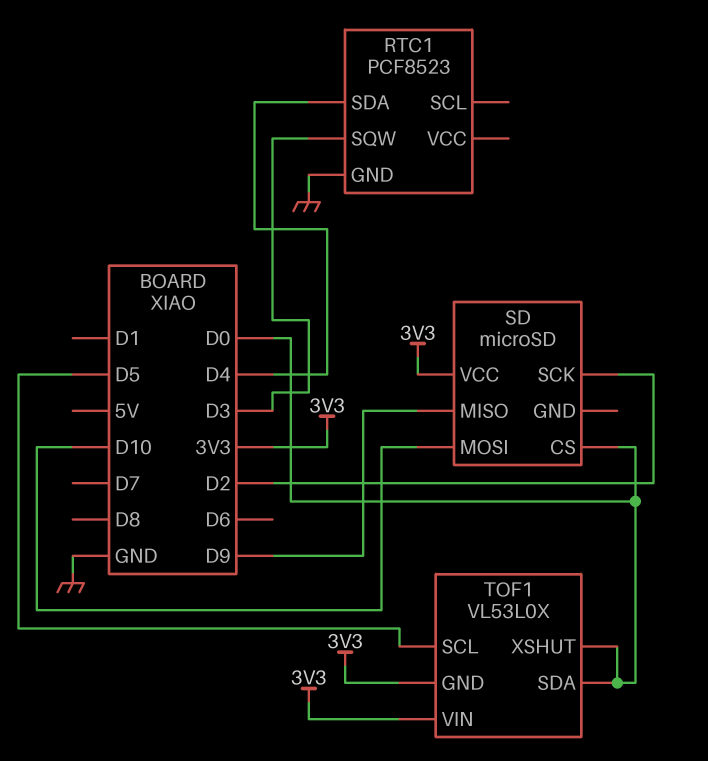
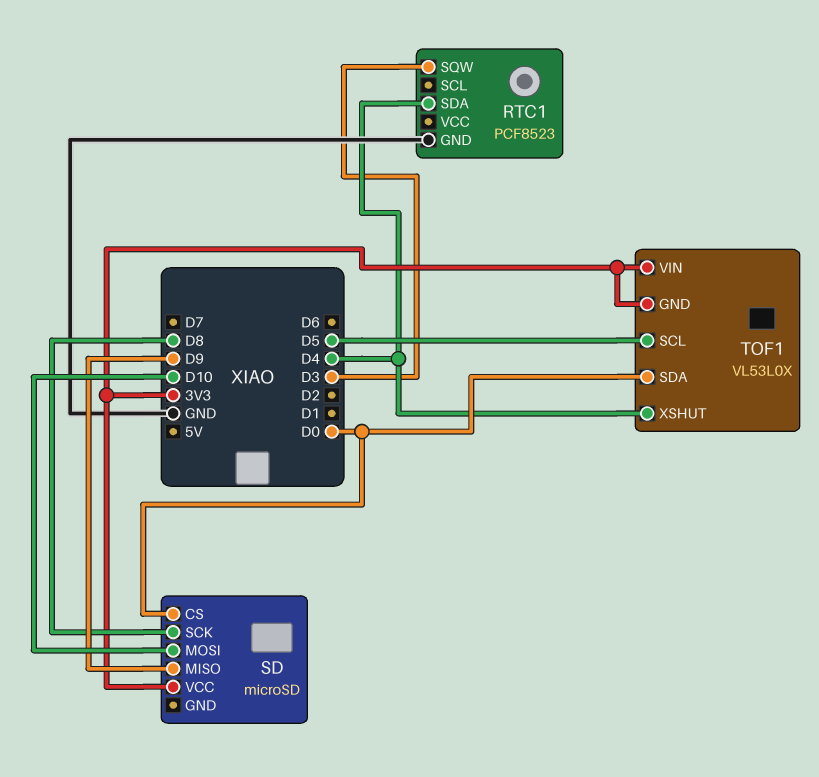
SD pin SCK: D2 -> D8
TOF1 pin XSHUT: D0 -> D4

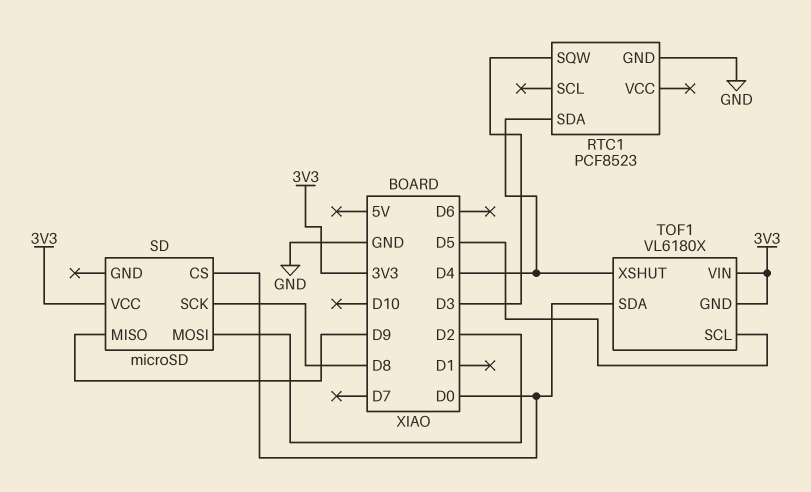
SD pin MOSI: D10 -> D2
TOF1: VL53L0X -> VL6180X

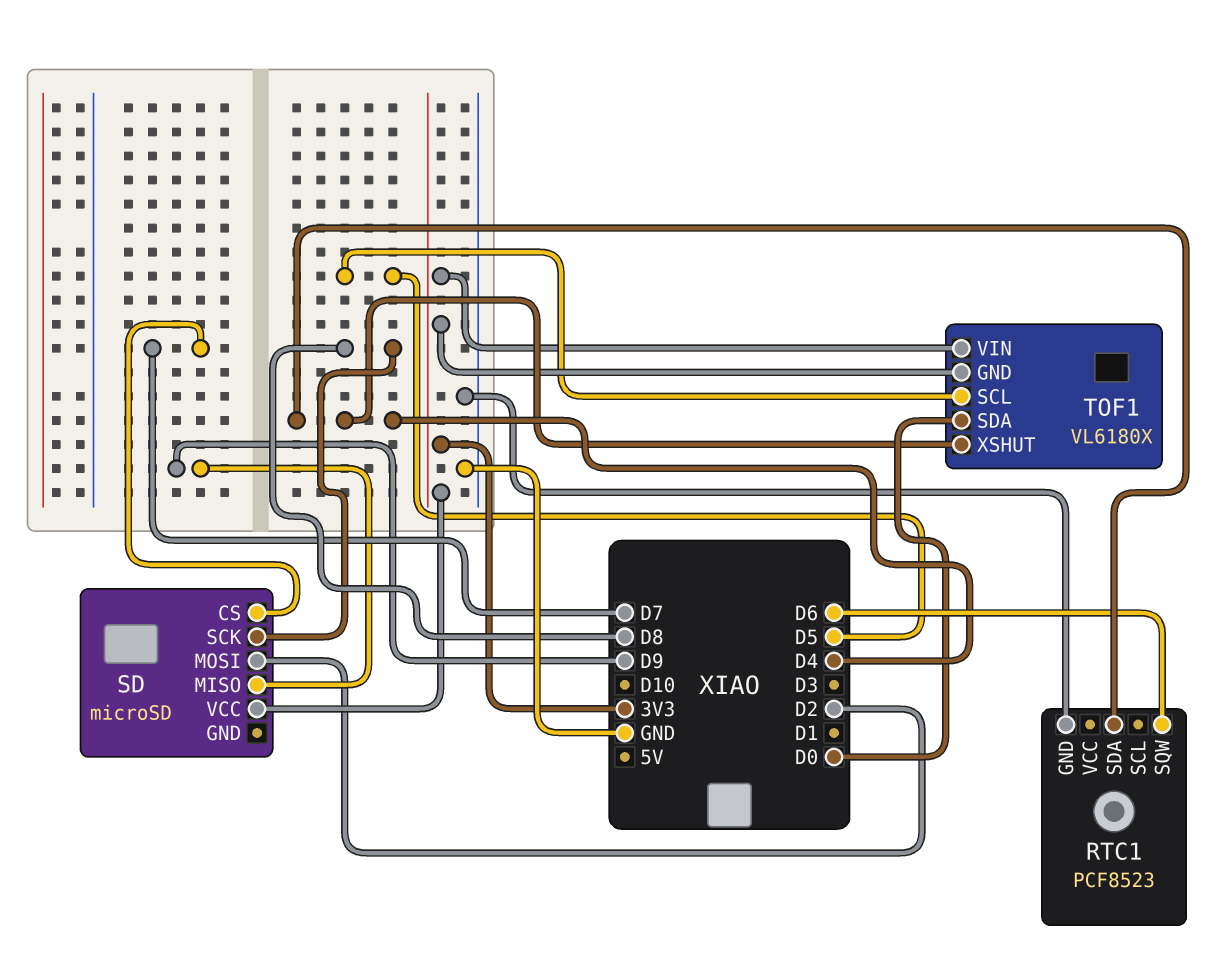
RTC1 pin SQW: D3 -> D6
SD pin CS: D0 -> D7

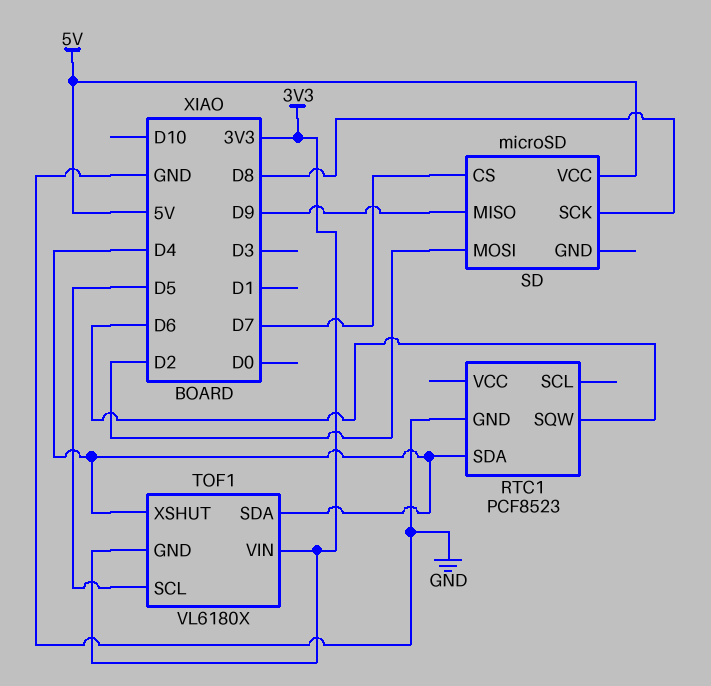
SD pin VCC: 3V3 -> 5V
TOF1 pin SDA: D0 -> D4

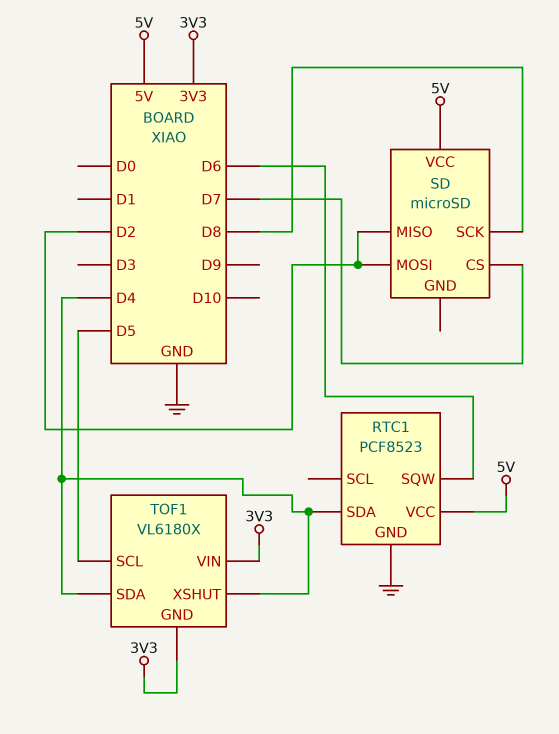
RTC1 pin VCC: none -> 5V
SD pin MISO: D9 -> D2

